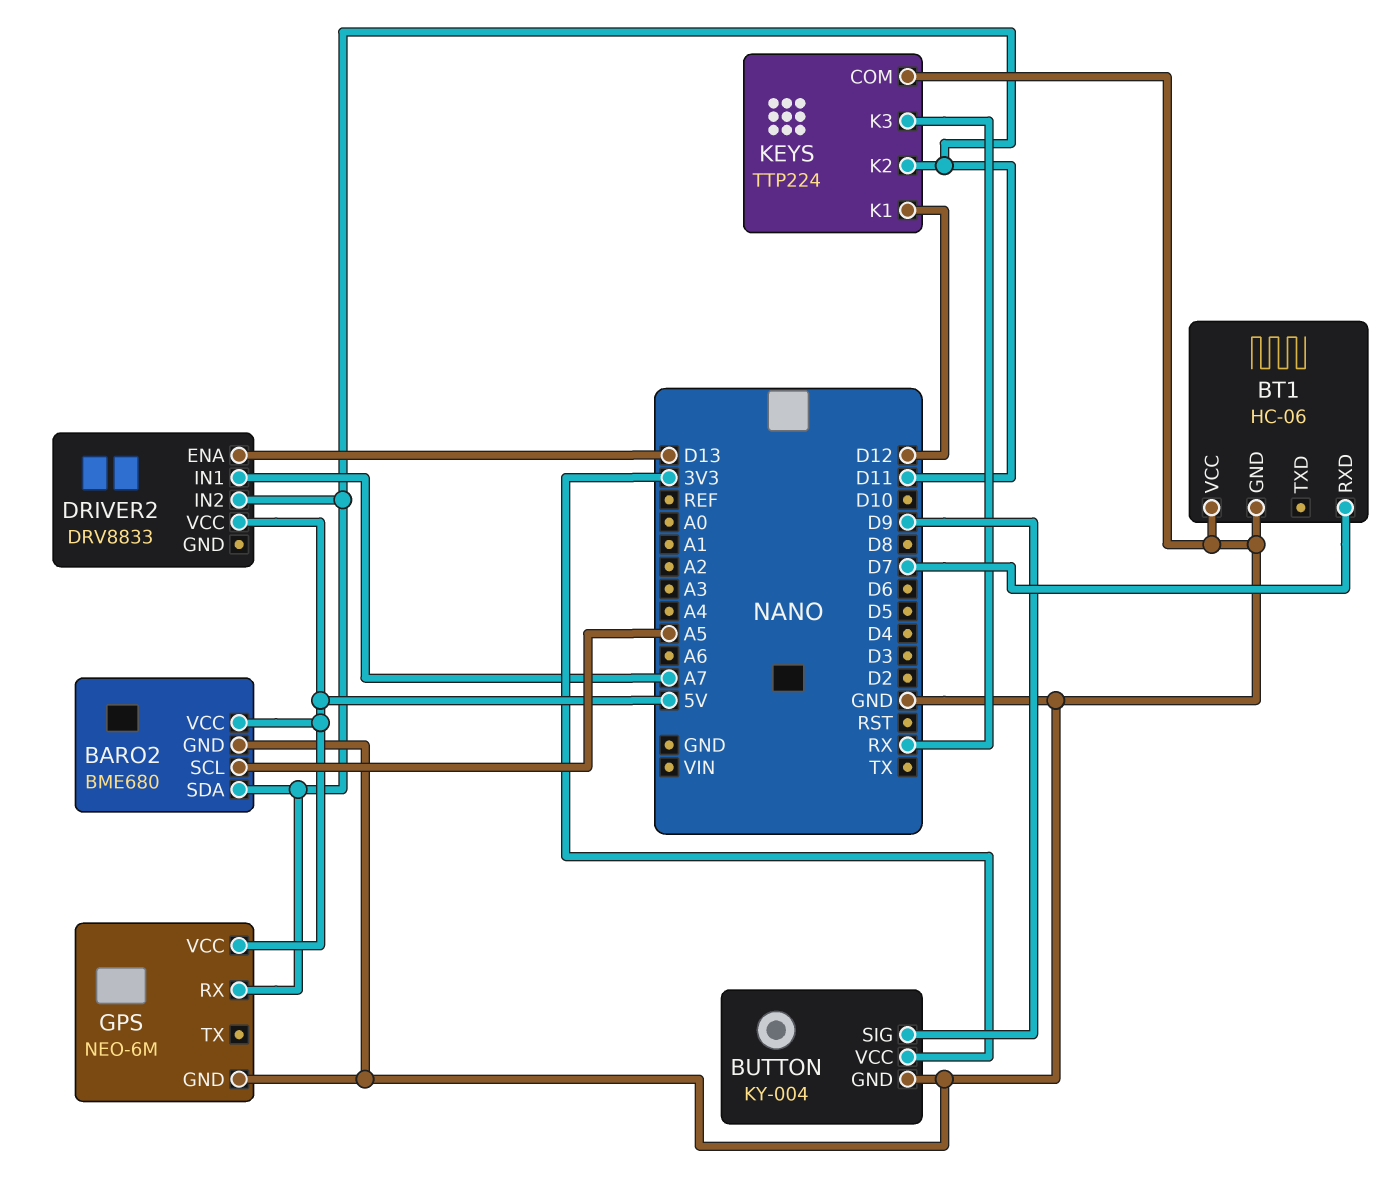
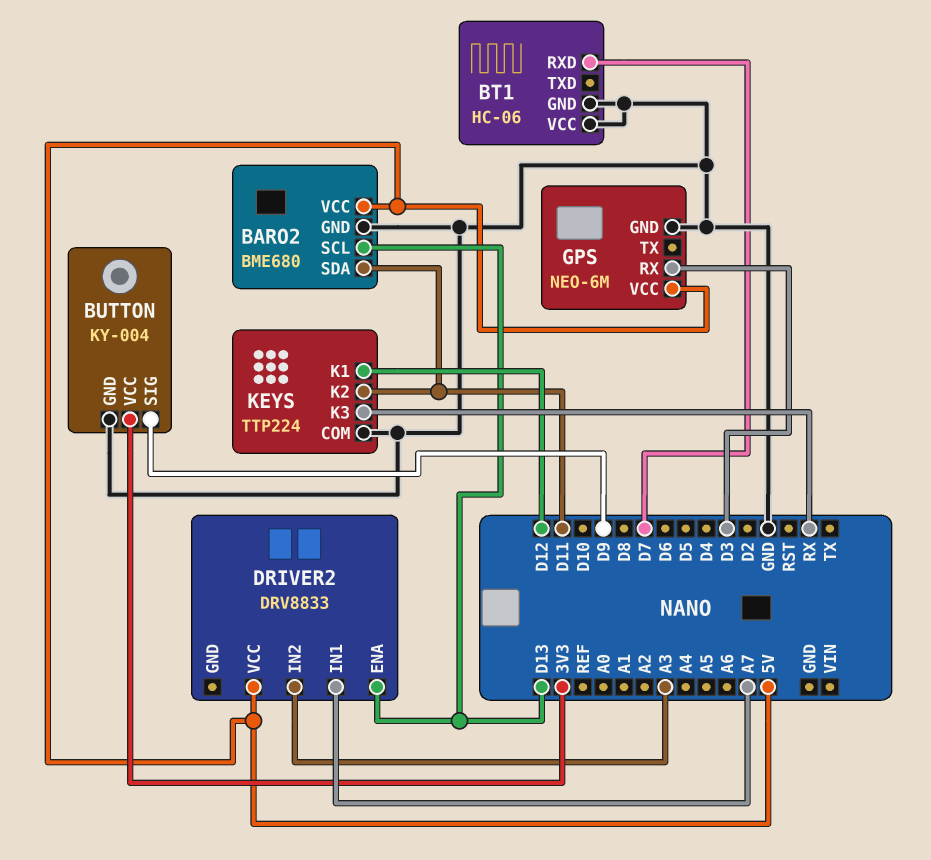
BARO2 pin SCL: A5 -> D13
DRIVER2 pin IN2: D11 -> A3
GPS pin RX: D11 -> D3

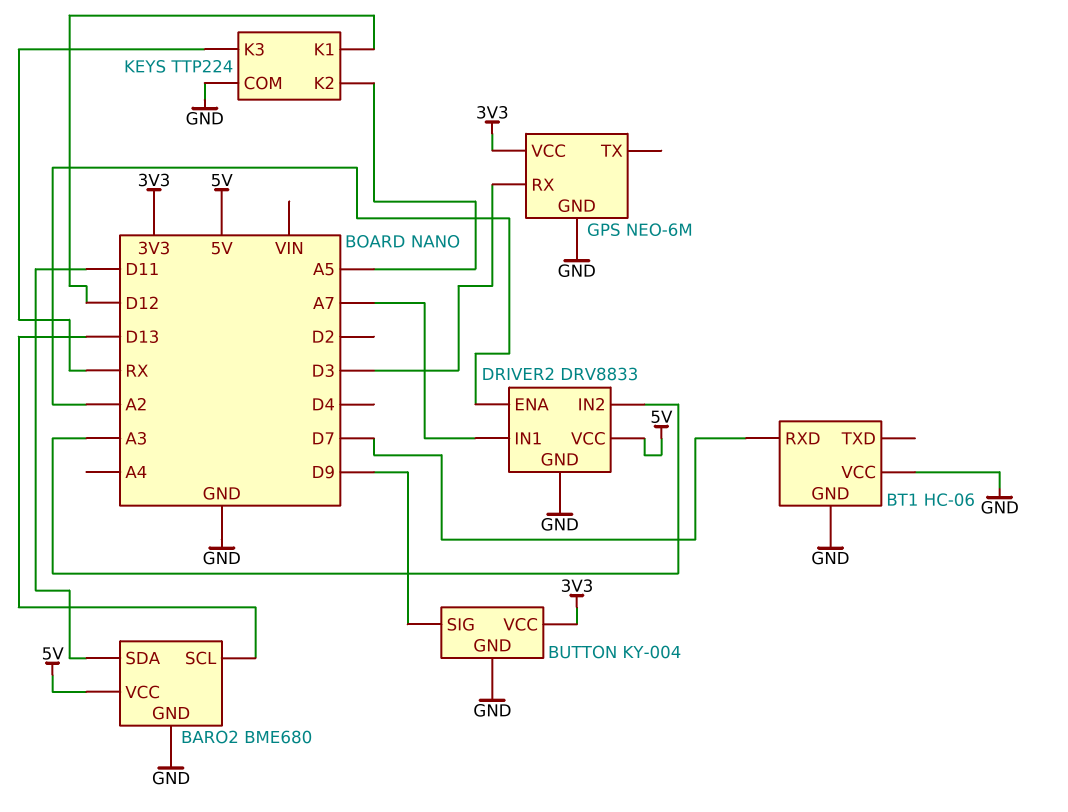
DRIVER2 pin ENA: D13 -> A2
DRIVER2 pin GND: none -> GND
GPS pin VCC: 5V -> 3V3
KEYS pin K2: D11 -> A5

